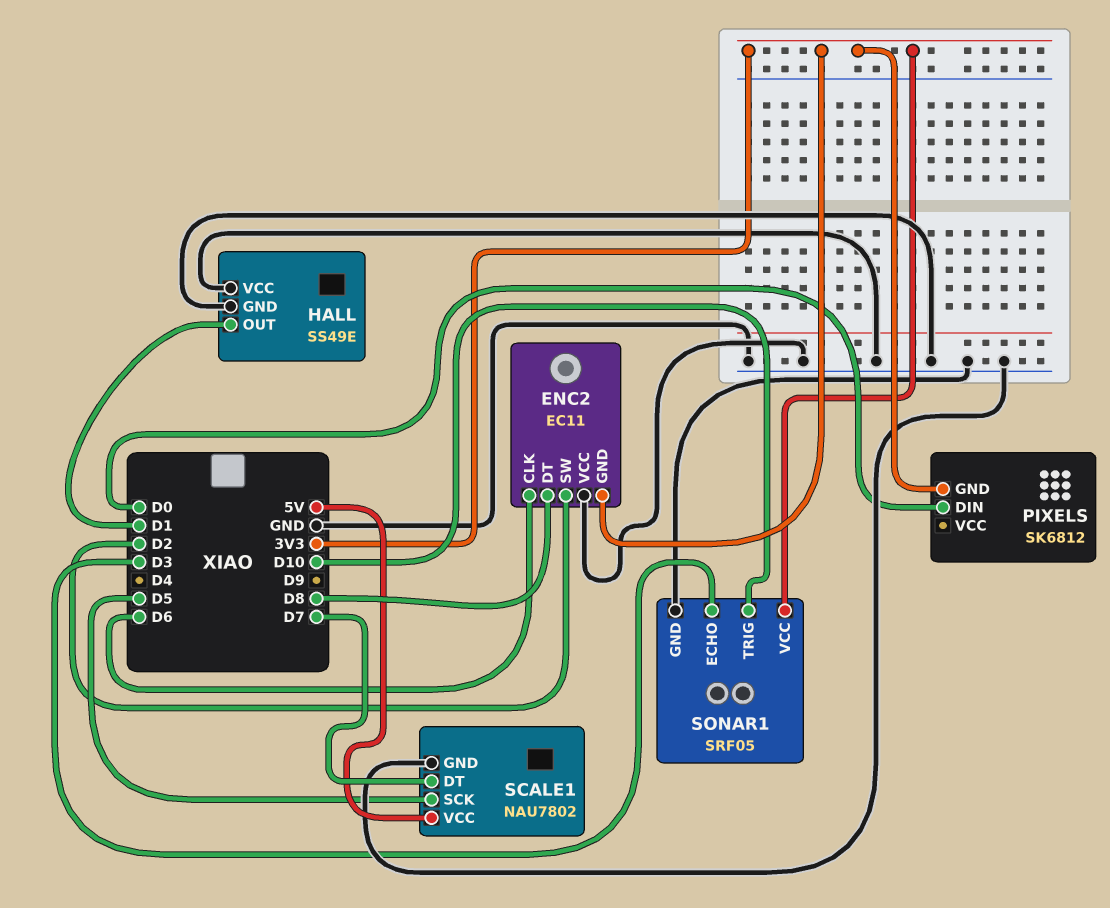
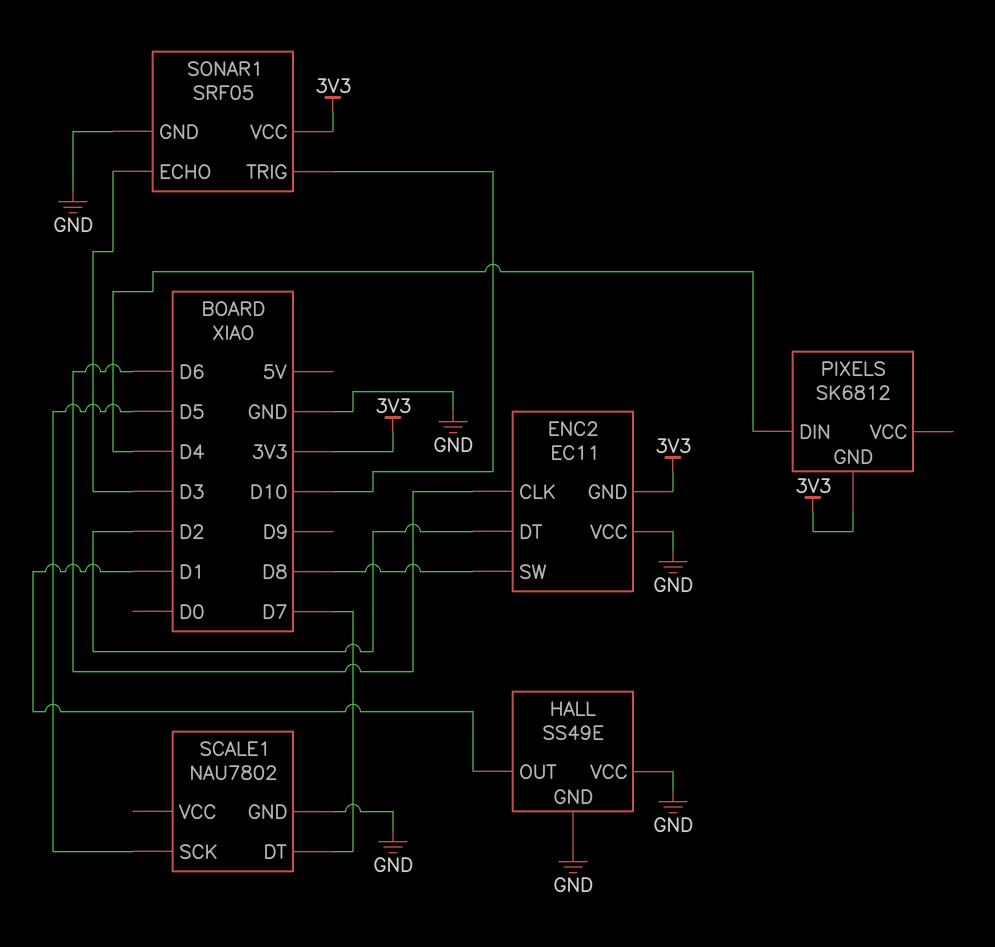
ENC2 pin DT: D8 -> D2
ENC2 pin SW: D2 -> D8
PIXELS pin DIN: D0 -> D4
SCALE1 pin VCC: 5V -> none

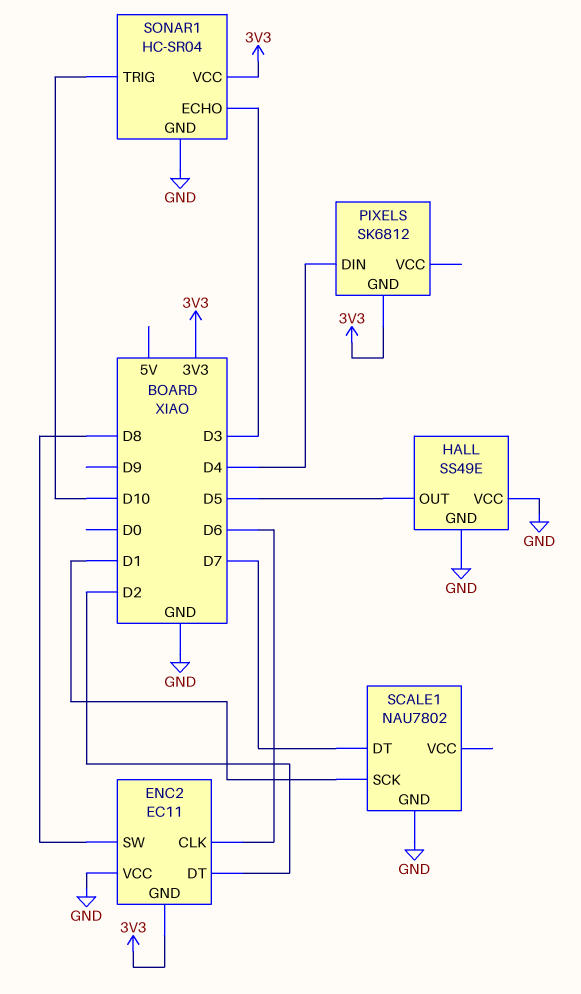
HALL pin OUT: D1 -> D5
SCALE1 pin SCK: D5 -> D1
SONAR1: SRF05 -> HC-SR04

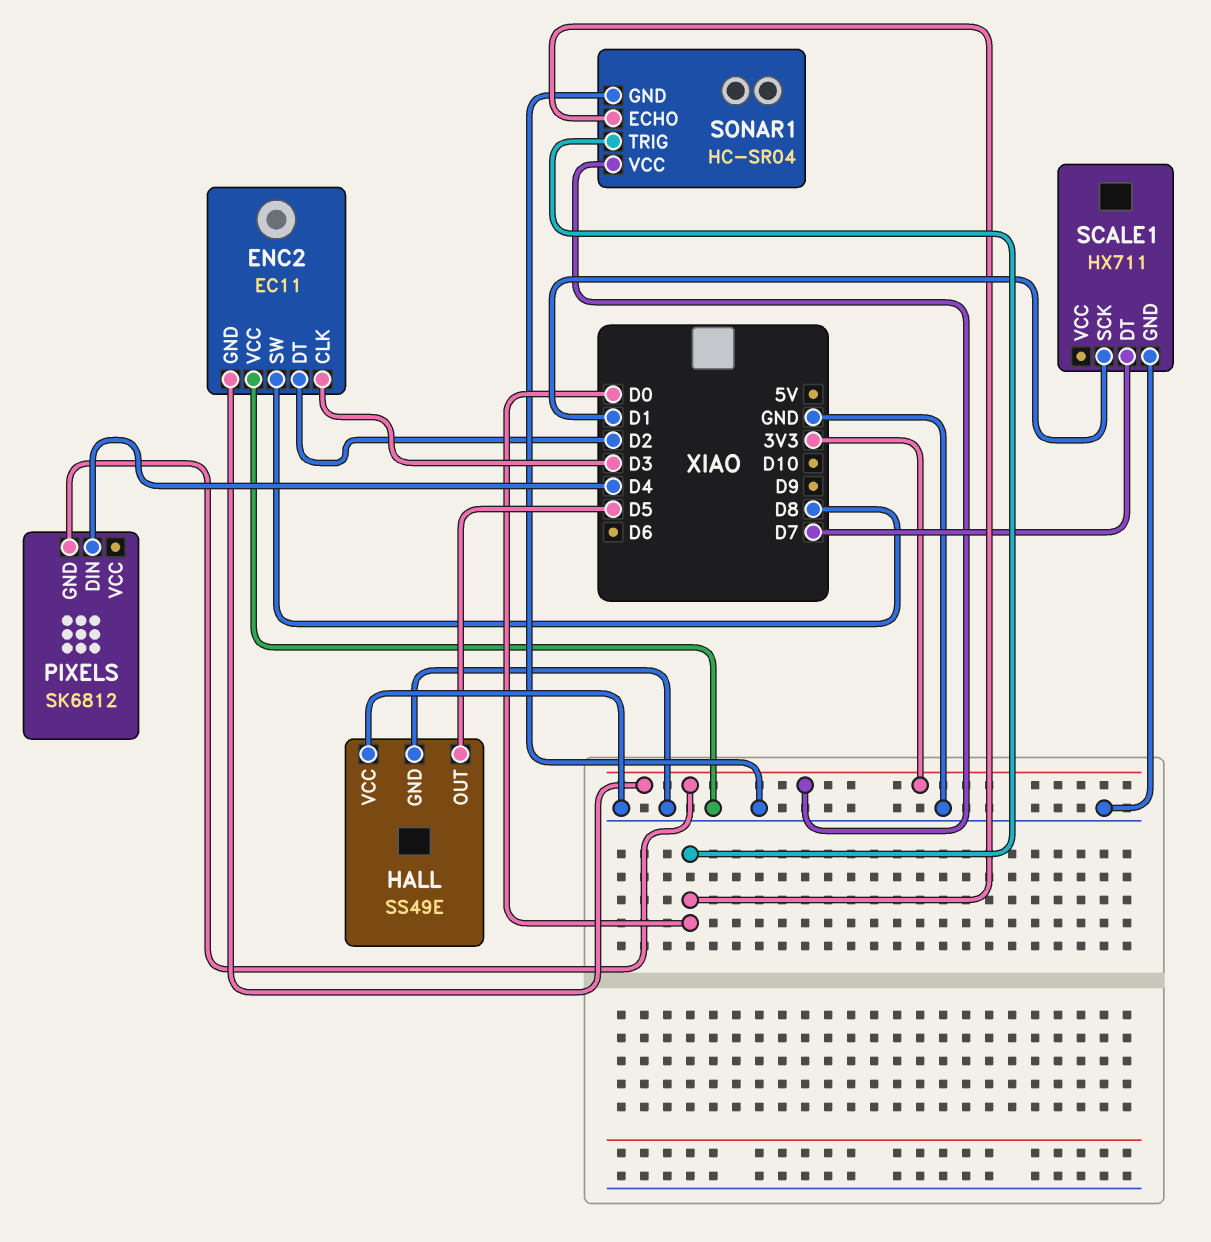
ENC2 pin CLK: D6 -> D3
SCALE1: NAU7802 -> HX711
SONAR1 pin ECHO: D3 -> D0
SONAR1 pin TRIG: D10 -> D0

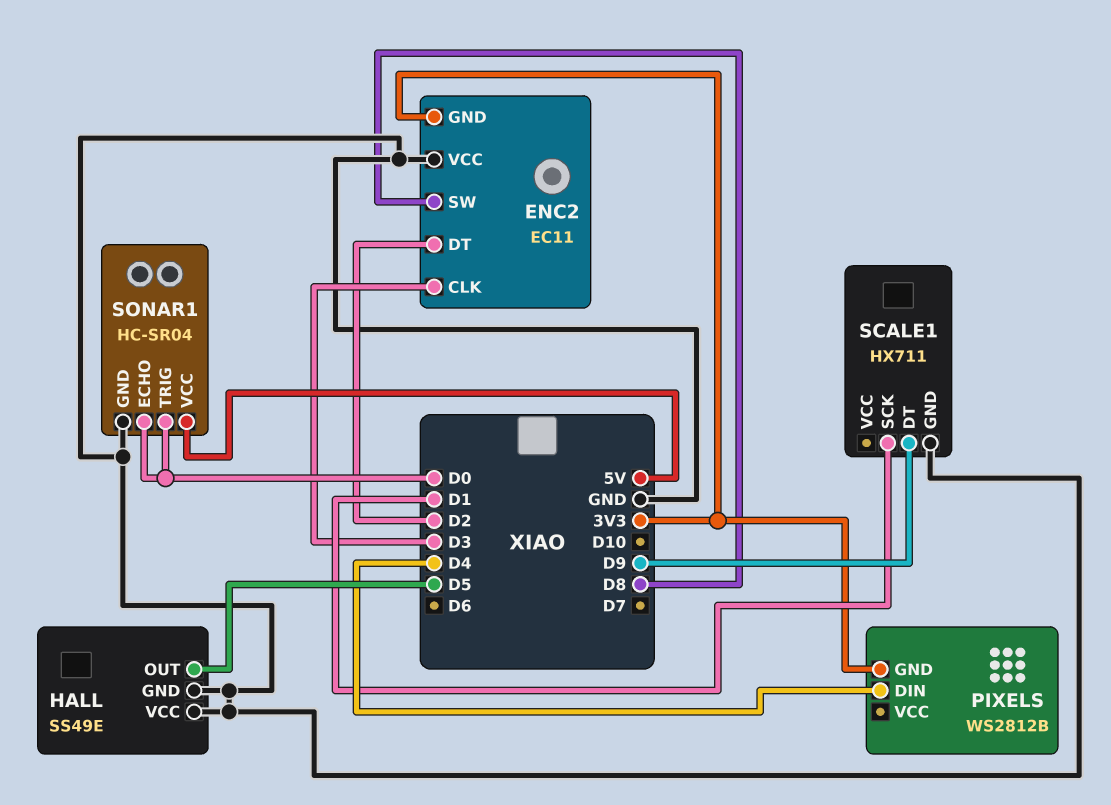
PIXELS: SK6812 -> WS2812B
SCALE1 pin DT: D7 -> D9
SONAR1 pin VCC: 3V3 -> 5V

